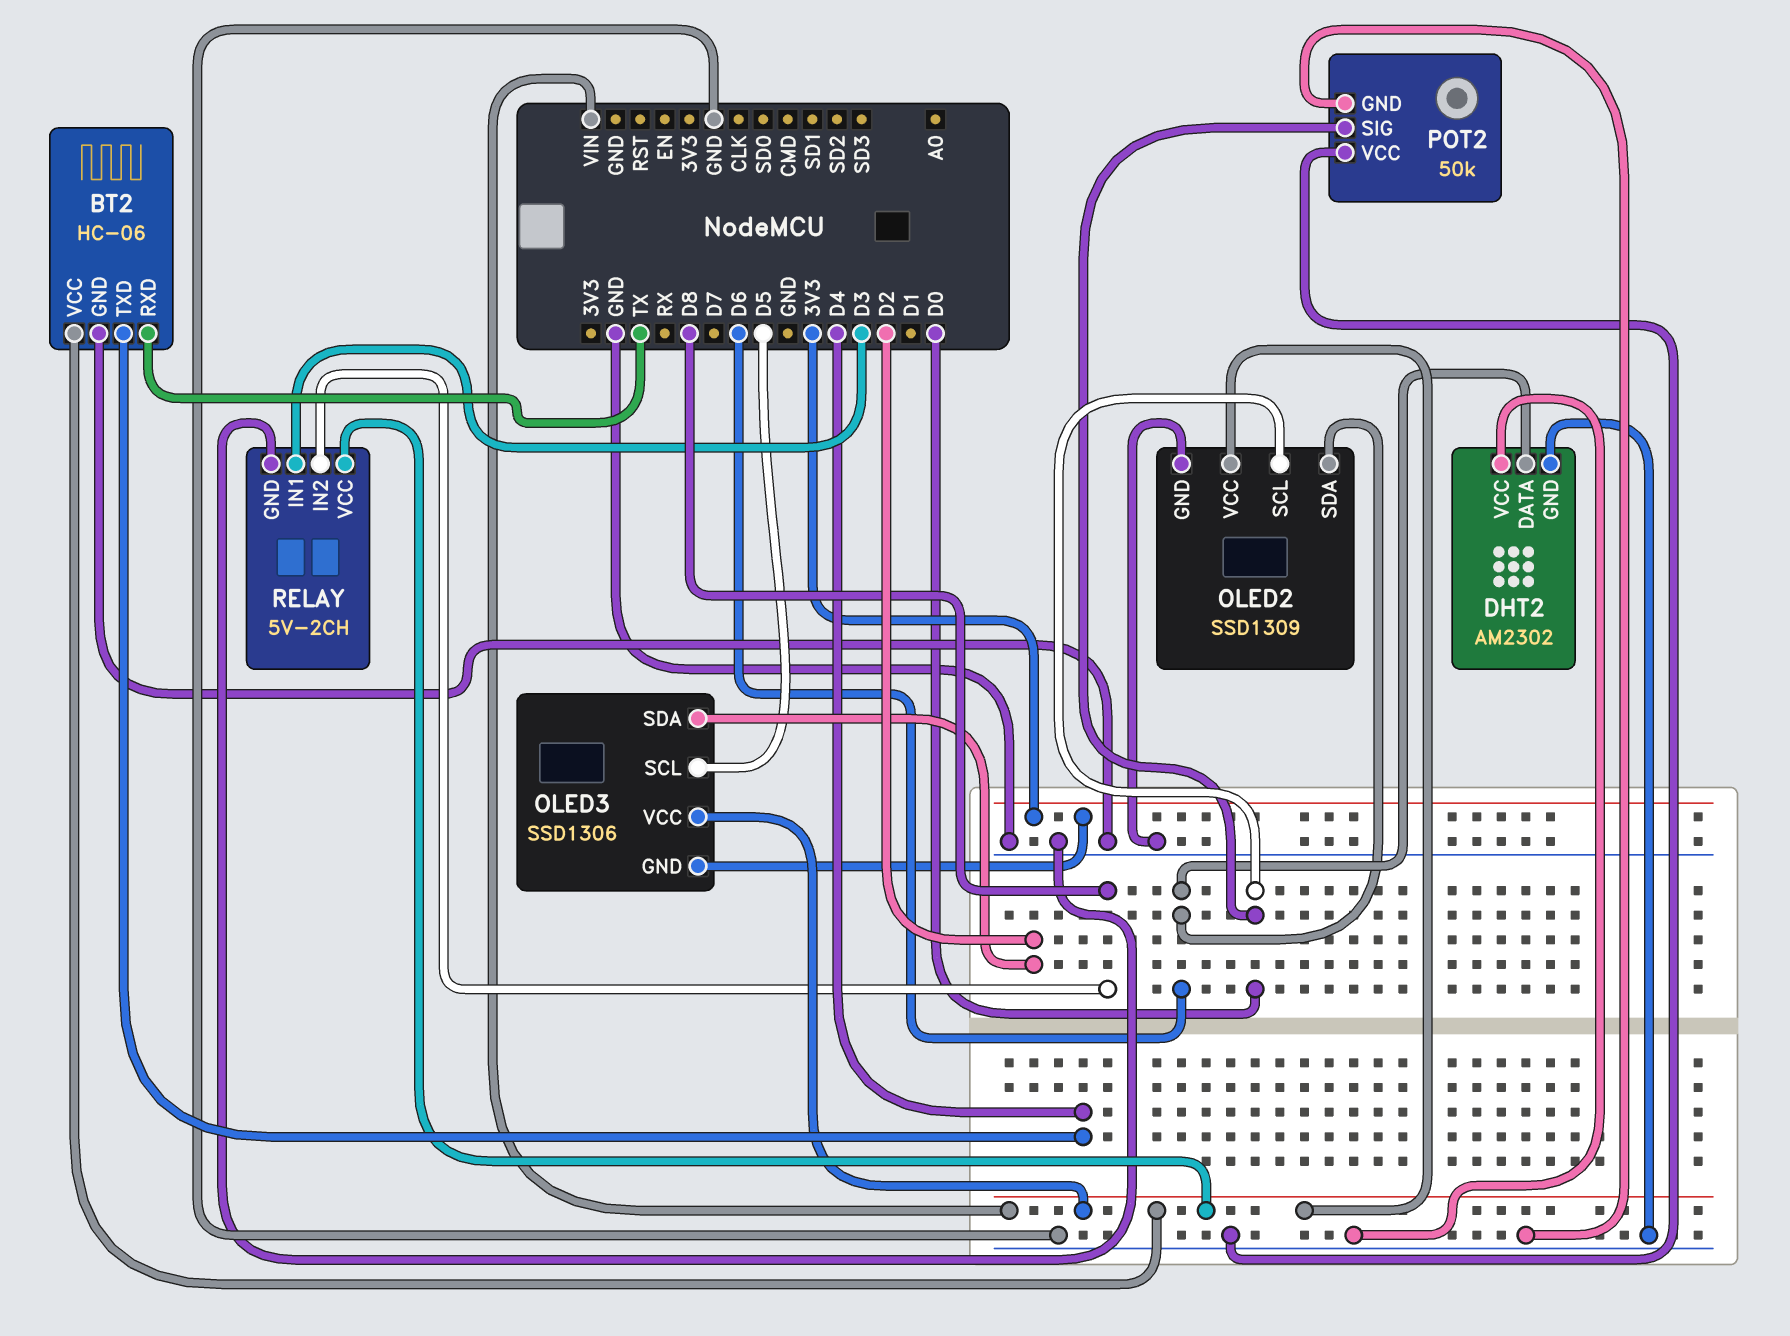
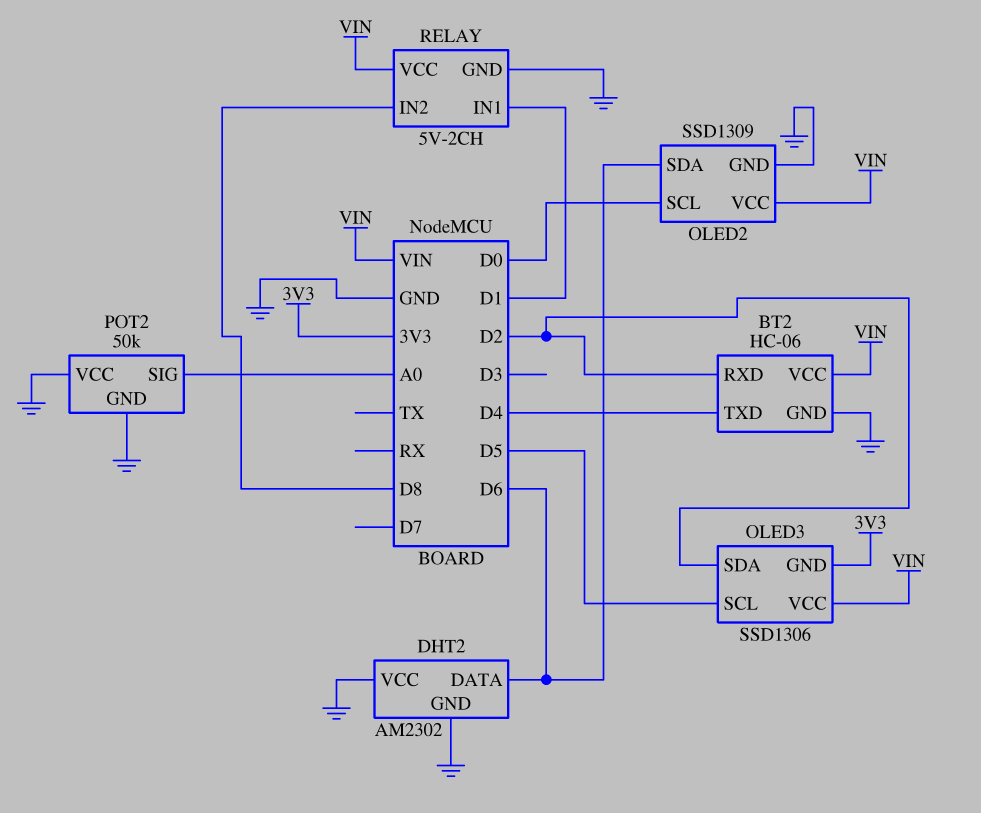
BT2 pin RXD: TX -> D2
POT2 pin SIG: D0 -> A0
RELAY pin IN1: D3 -> D1

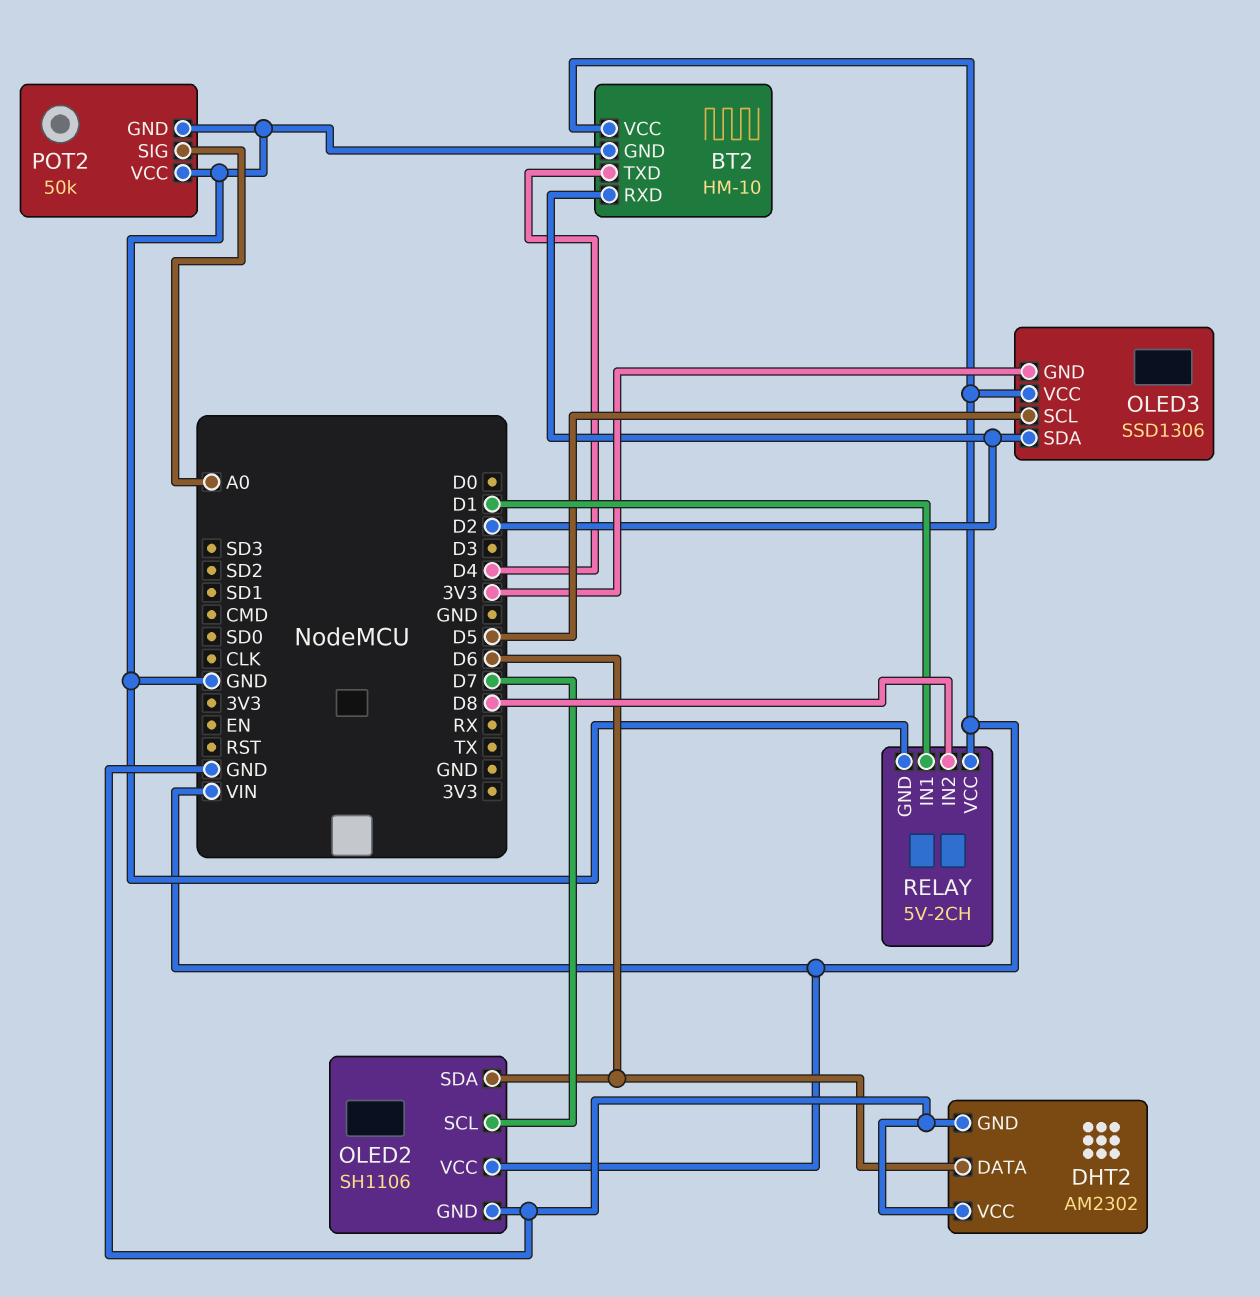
BT2: HC-06 -> HM-10
OLED2: SSD1309 -> SH1106
OLED2 pin SCL: D0 -> D7

